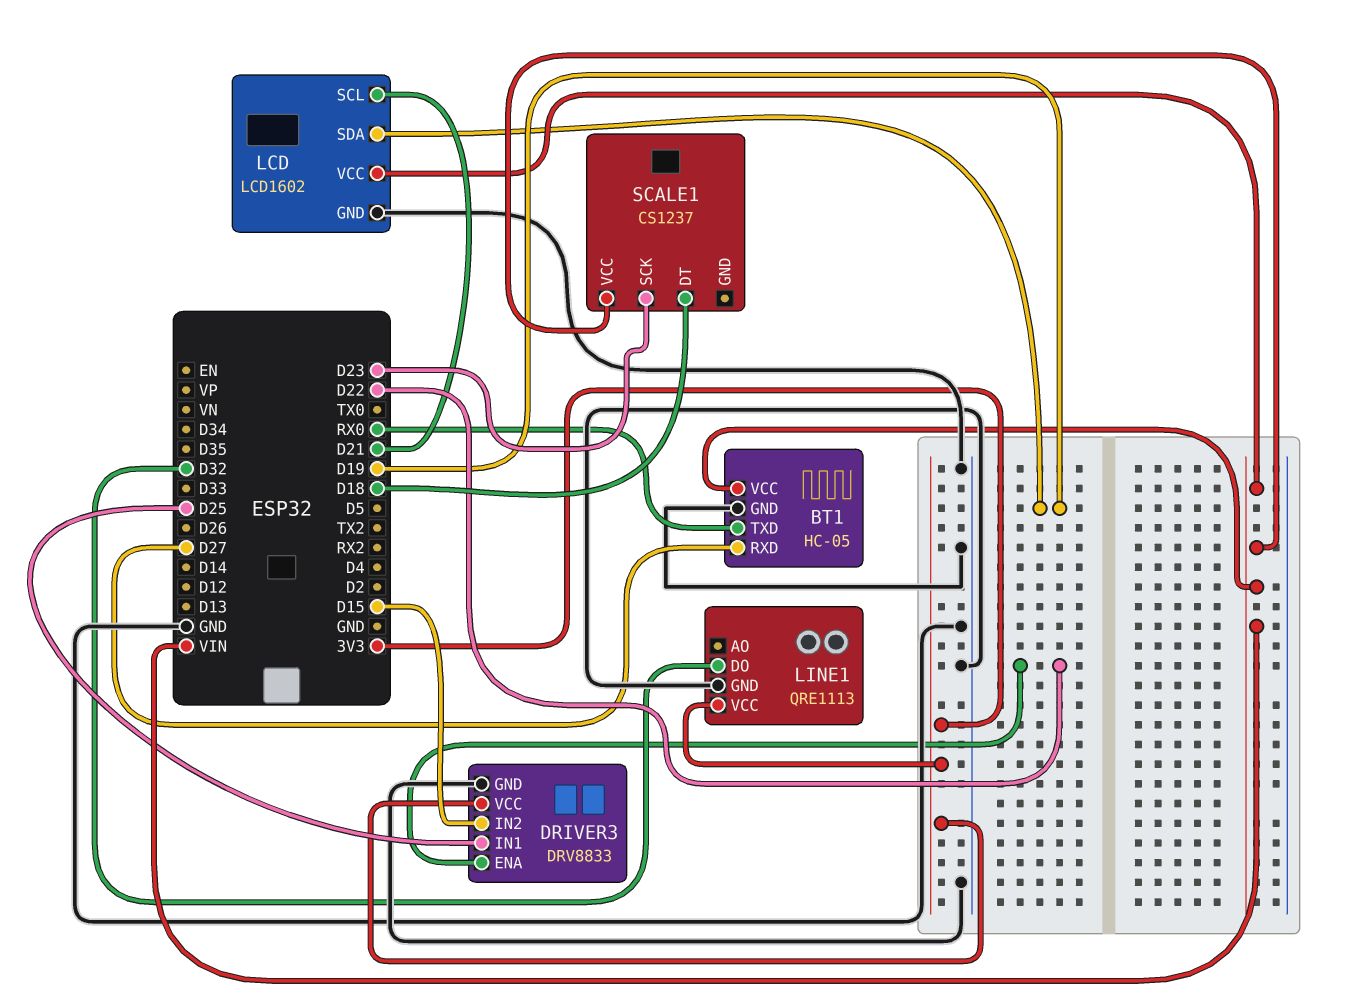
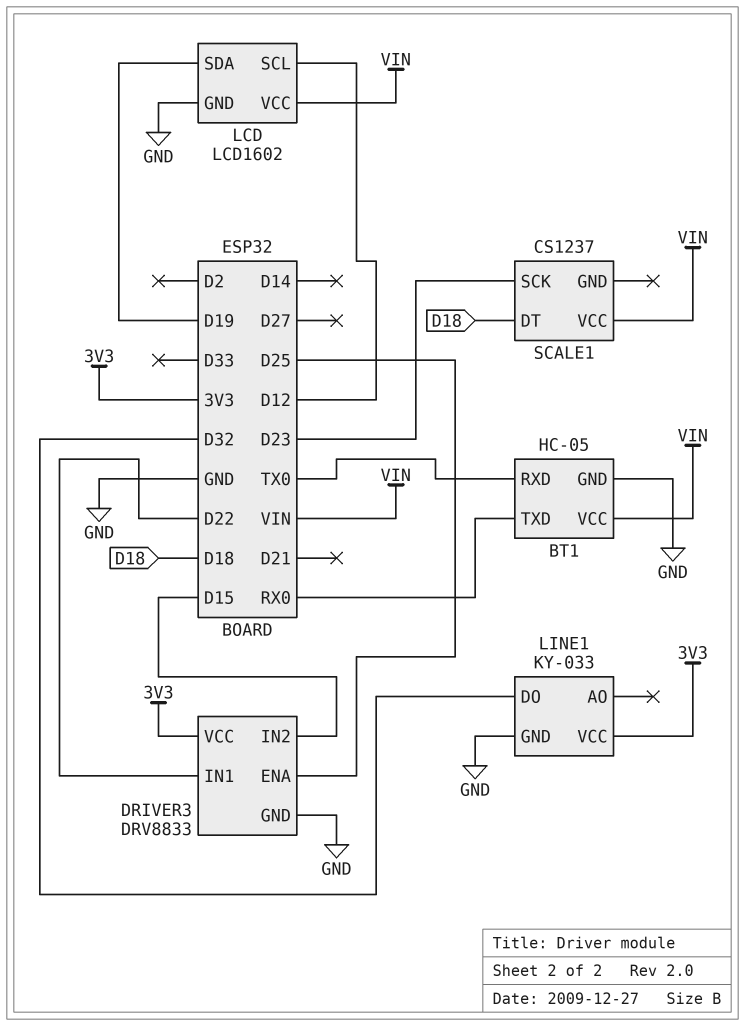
BT1 pin RXD: D27 -> TX0
DRIVER3 pin ENA: D22 -> D25
DRIVER3 pin IN1: D25 -> D22
LCD pin SCL: D21 -> D12
LINE1: QRE1113 -> KY-033

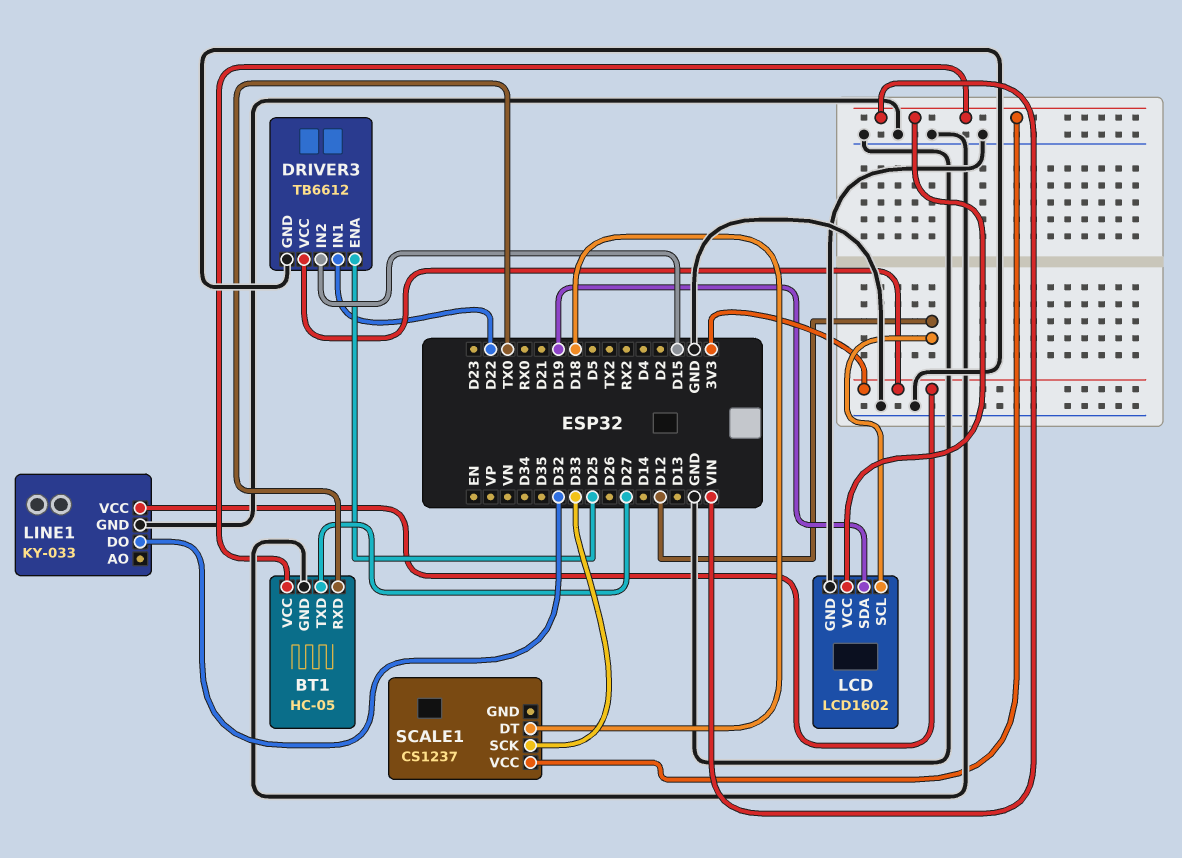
BT1 pin TXD: RX0 -> D27
DRIVER3: DRV8833 -> TB6612
SCALE1 pin SCK: D23 -> D33

